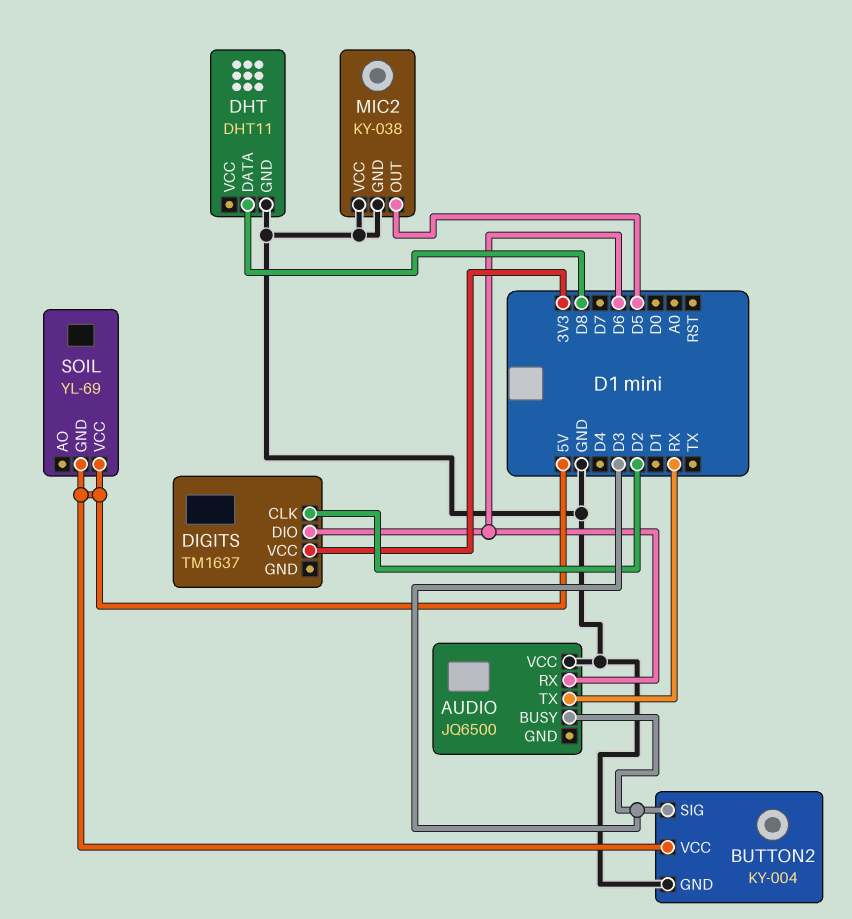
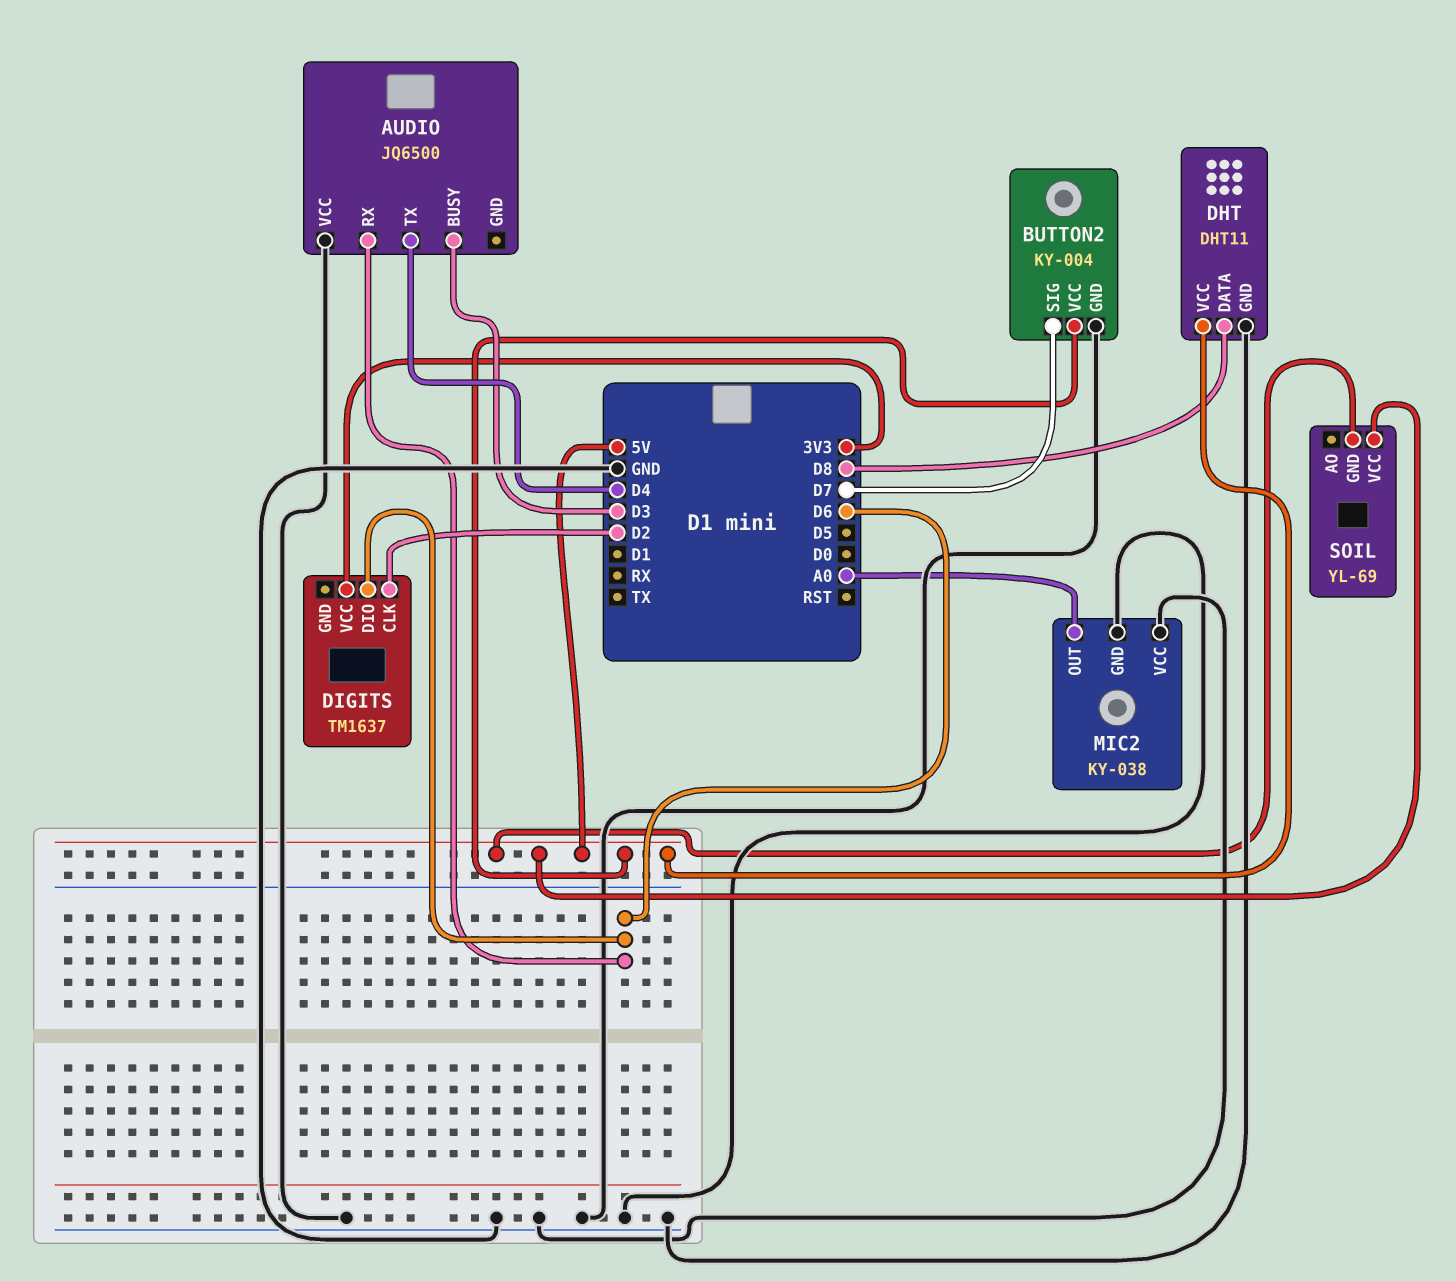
AUDIO pin TX: RX -> D4
BUTTON2 pin SIG: D3 -> D7
DHT pin VCC: none -> 5V
MIC2 pin OUT: D5 -> A0

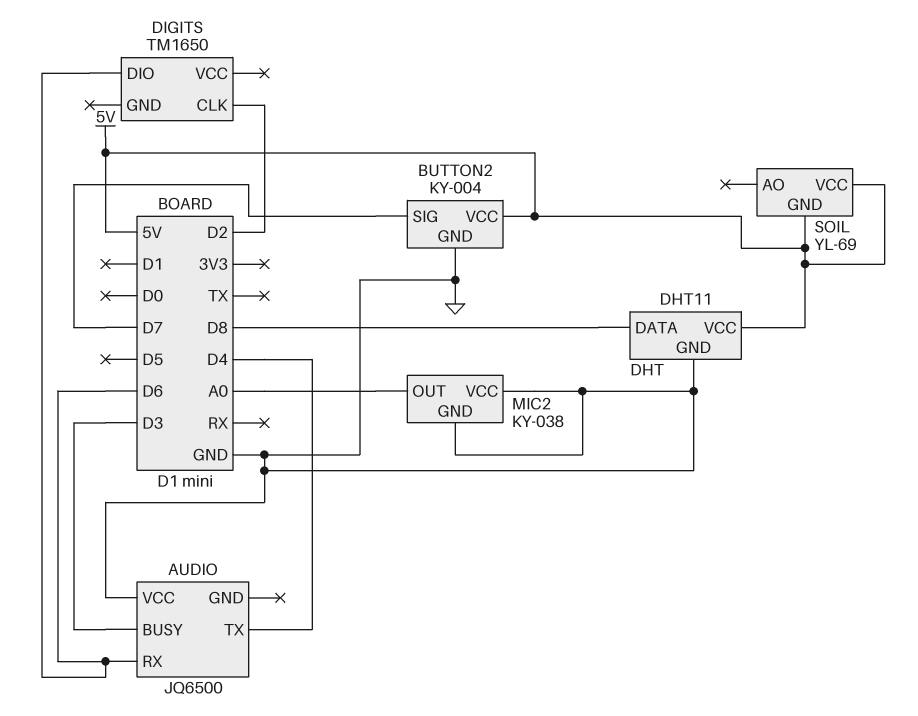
DIGITS: TM1637 -> TM1650
DIGITS pin VCC: 3V3 -> none

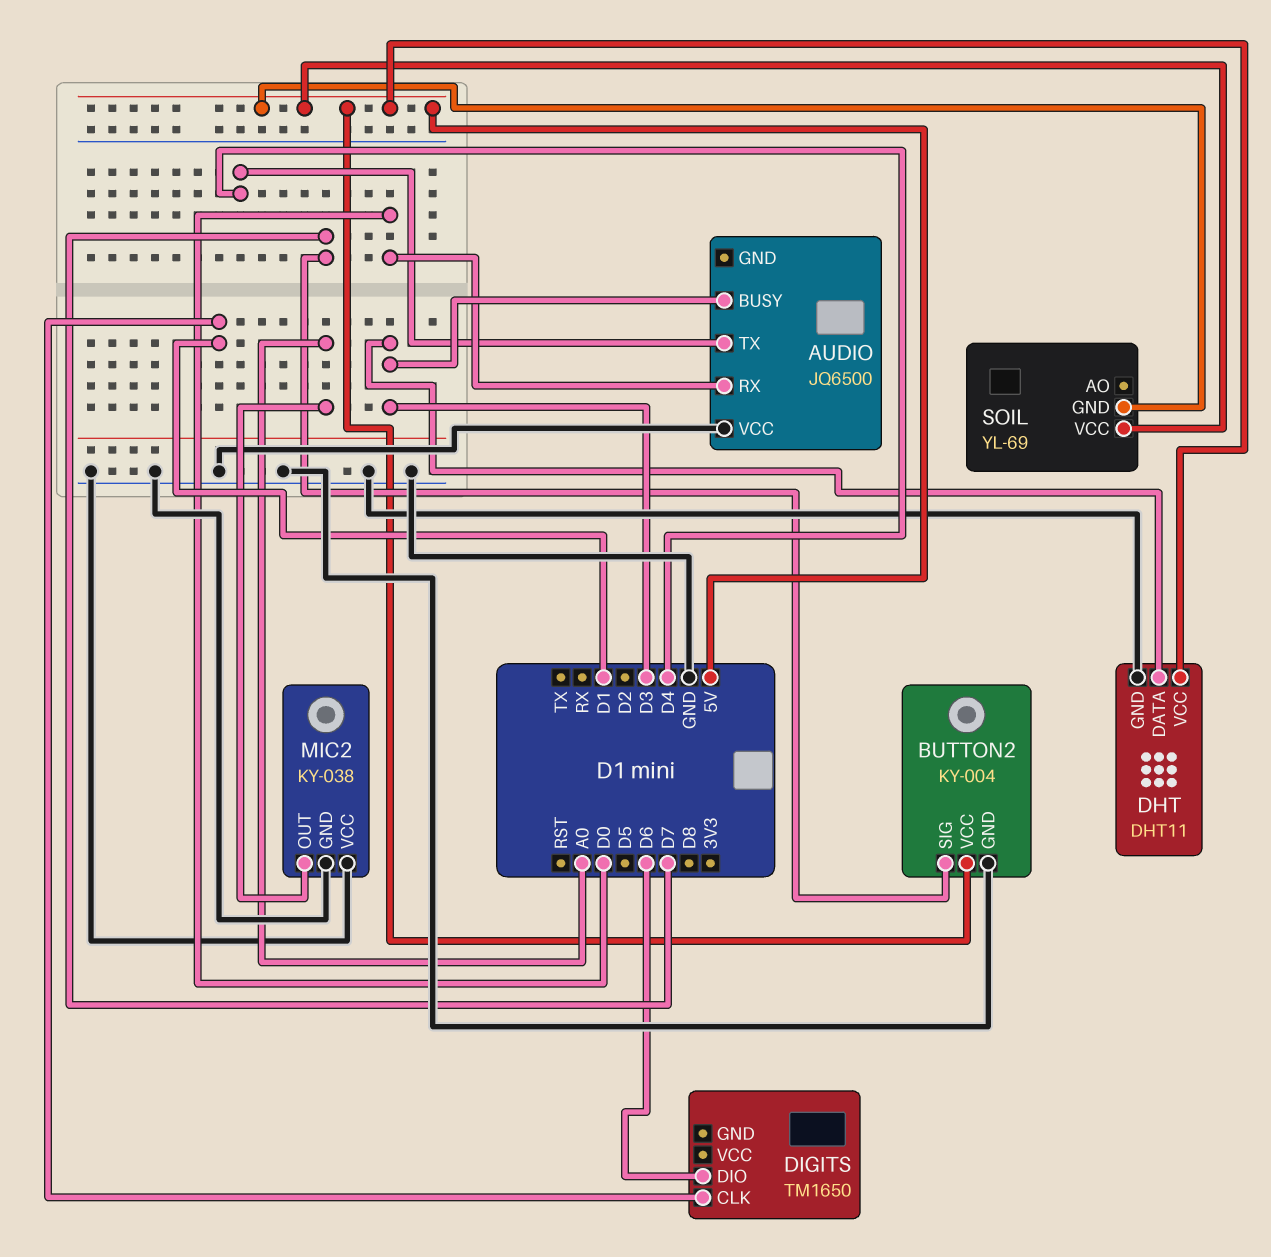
AUDIO pin RX: D6 -> D0
DHT pin DATA: D8 -> D3
DIGITS pin CLK: D2 -> D1

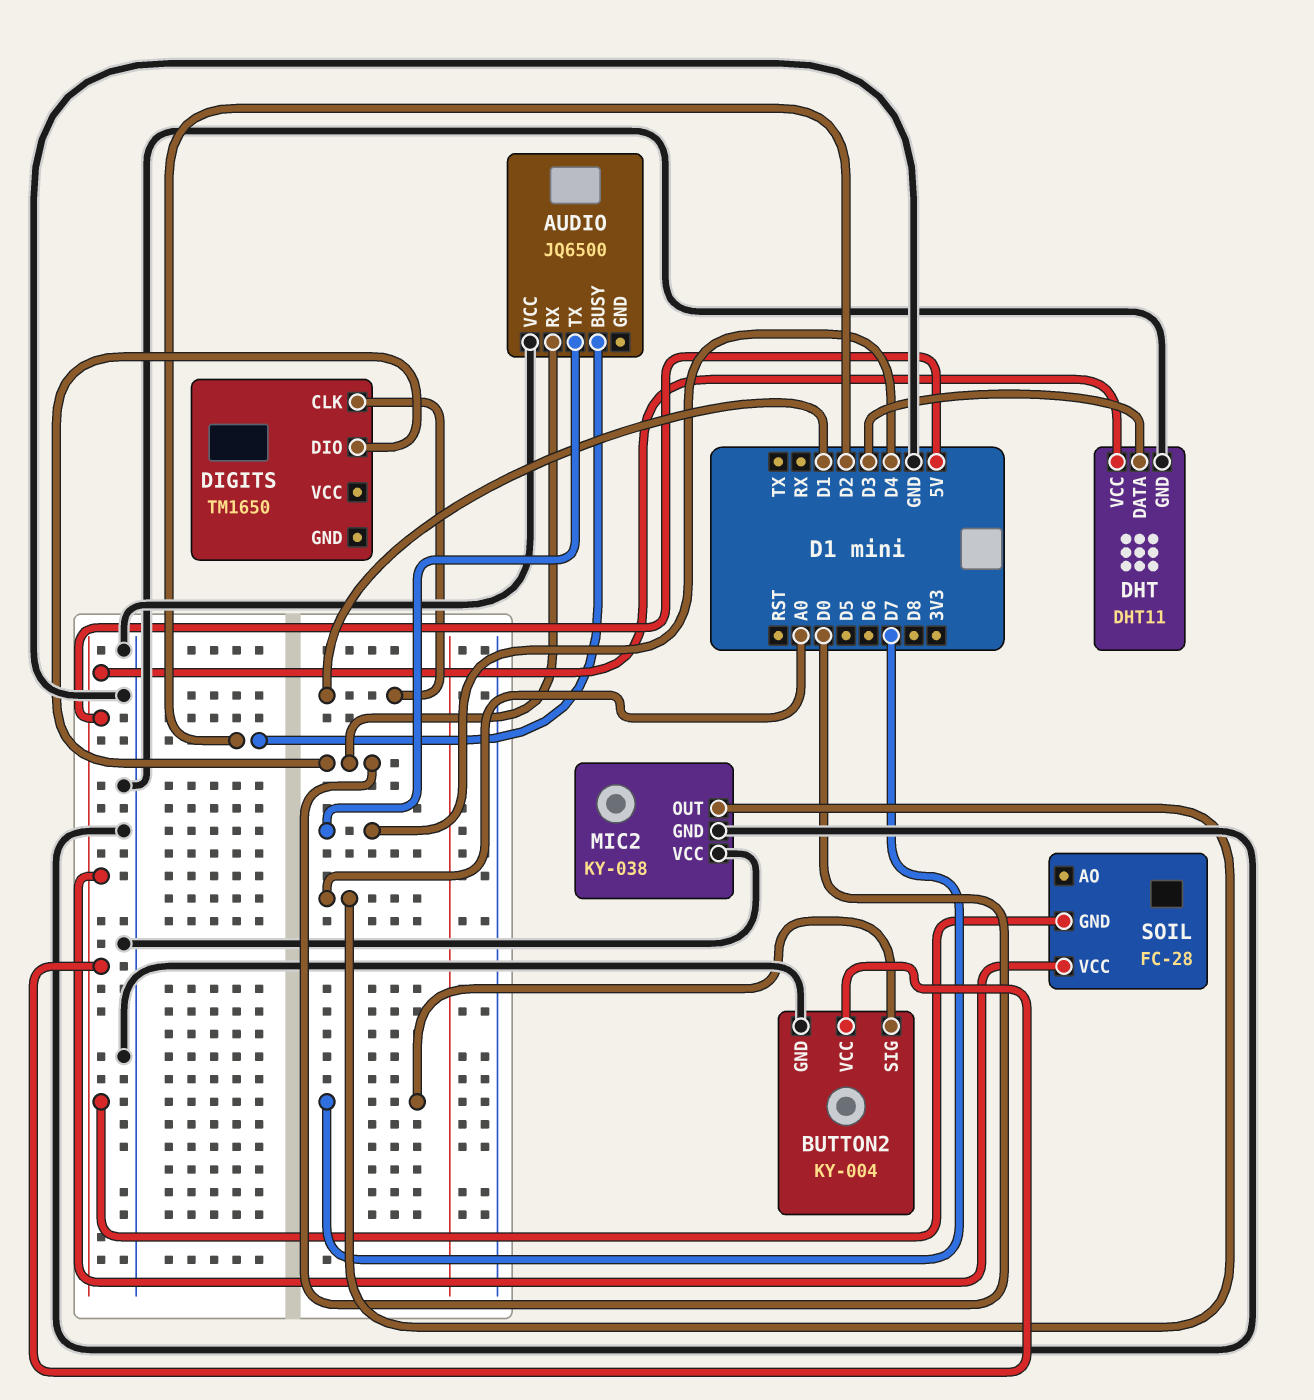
AUDIO pin BUSY: D3 -> D2
DIGITS pin DIO: D6 -> D0
SOIL: YL-69 -> FC-28

